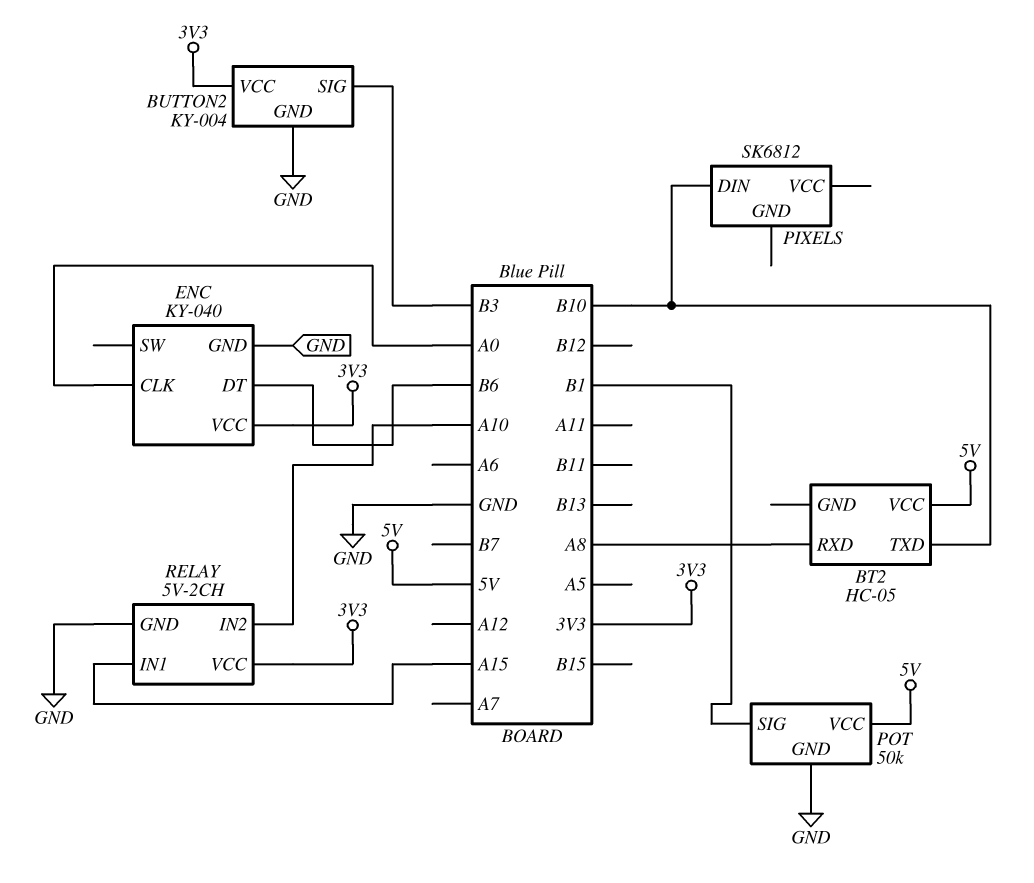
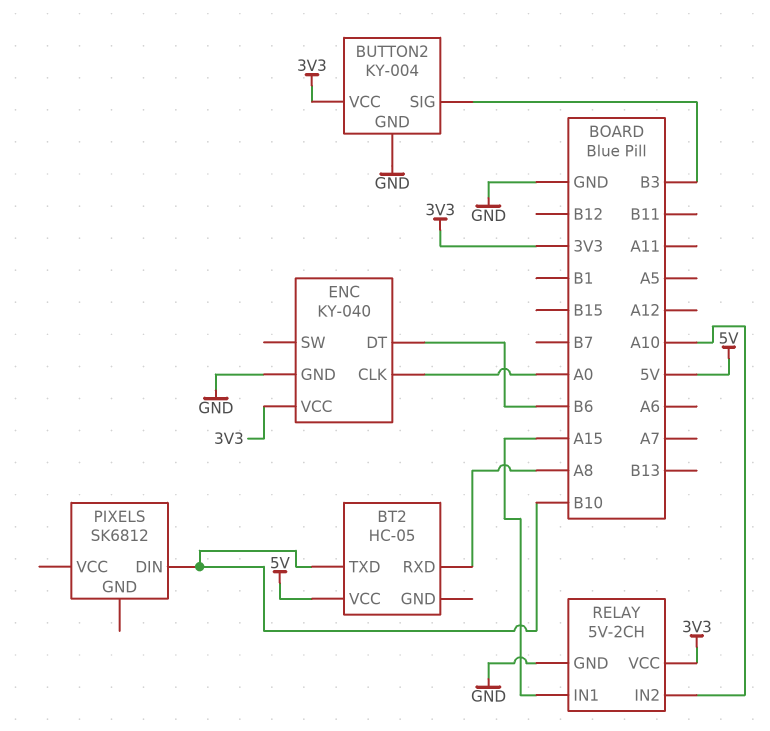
POT: 50k -> none
POT pin GND: GND -> none
POT pin SIG: B1 -> none
POT pin VCC: 5V -> none

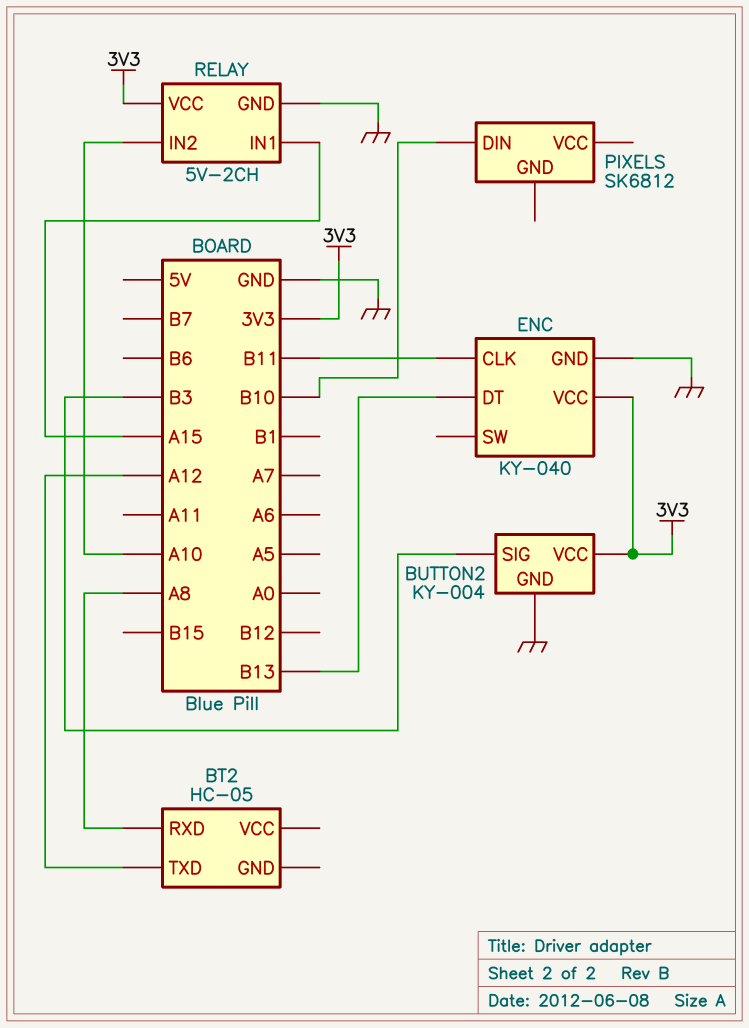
BT2 pin TXD: B10 -> A12
BT2 pin VCC: 5V -> none
ENC pin CLK: A0 -> B11
ENC pin DT: B6 -> B13

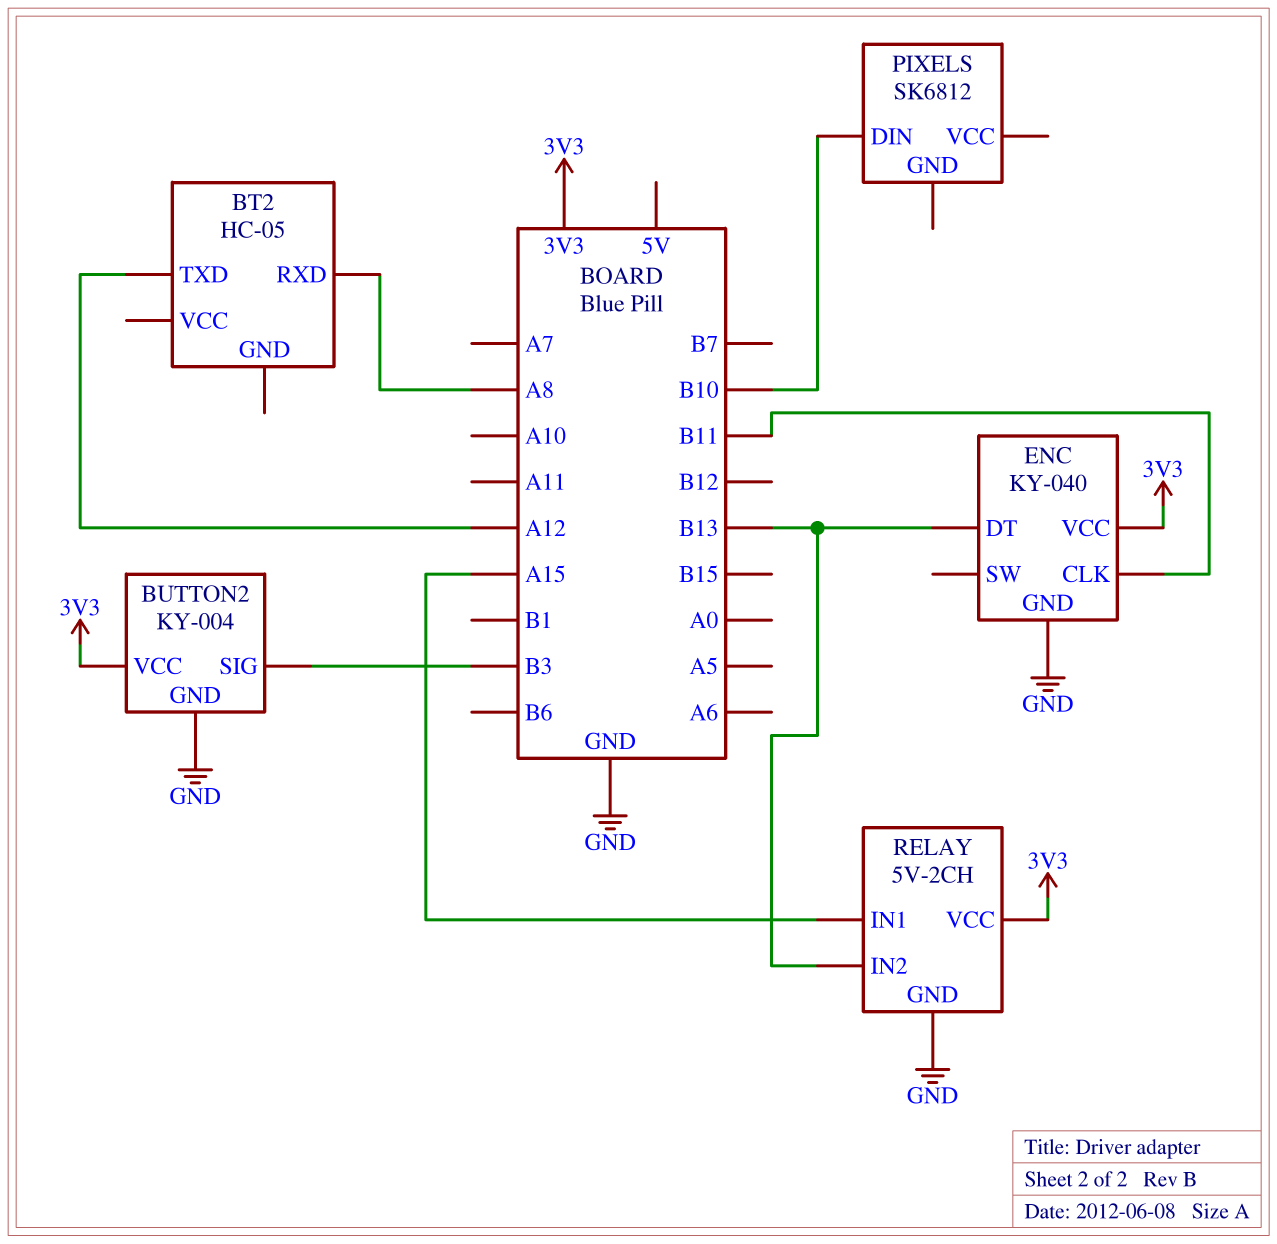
RELAY pin IN2: A10 -> B13

